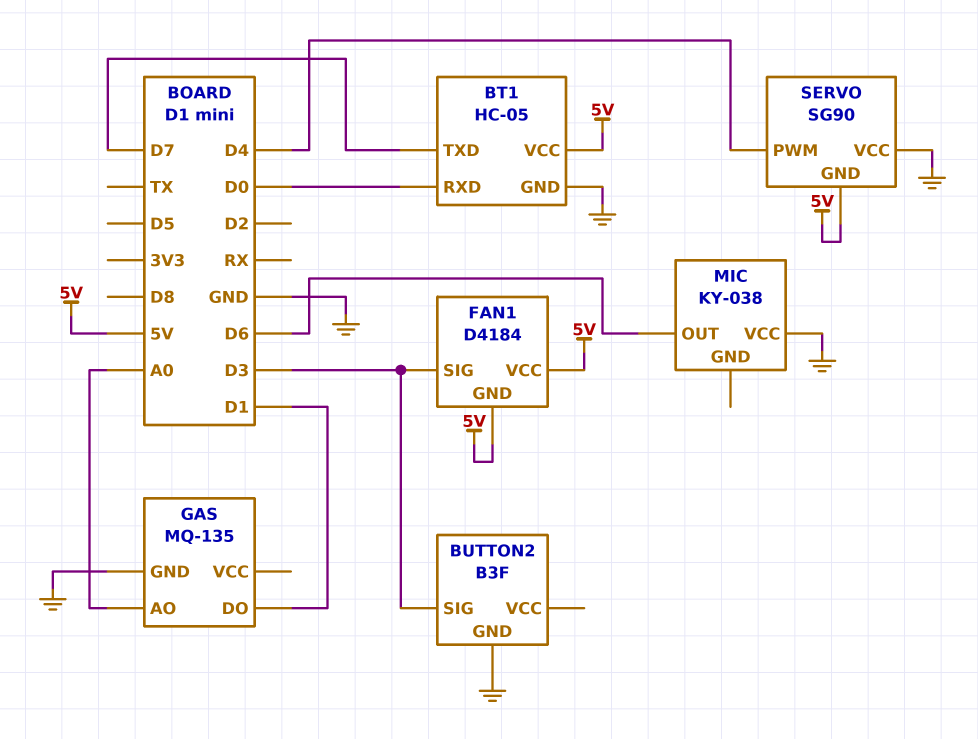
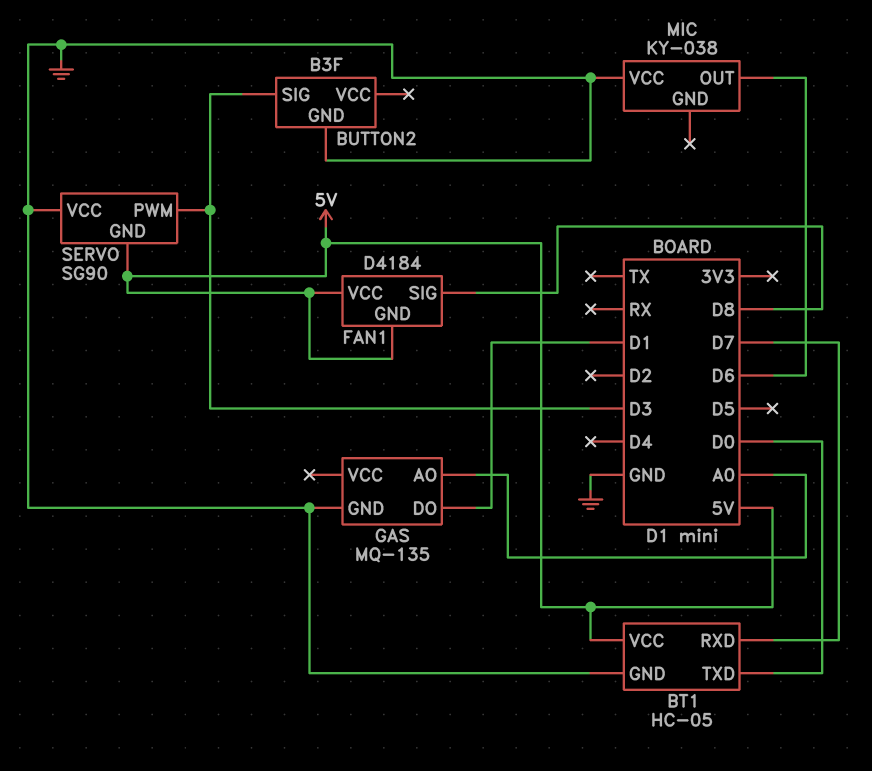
BT1 pin RXD: D0 -> D7
BT1 pin TXD: D7 -> D0
FAN1 pin SIG: D3 -> D8
SERVO pin PWM: D4 -> D3

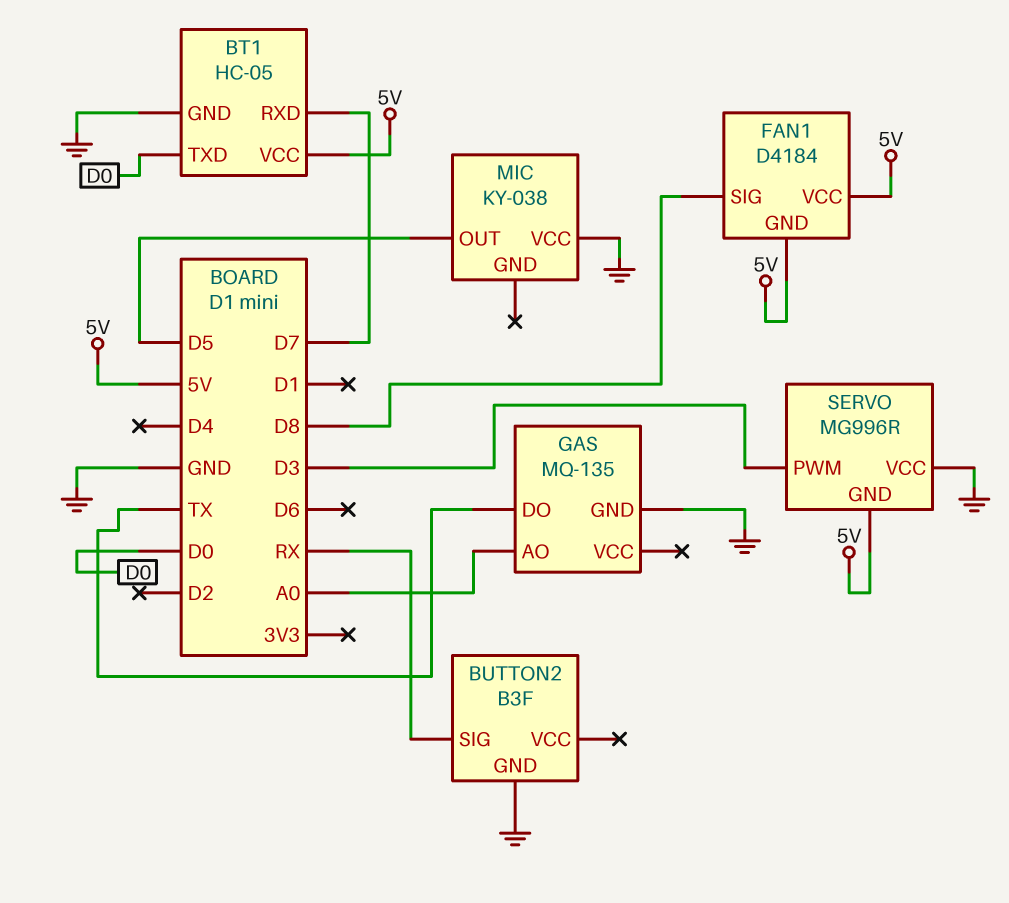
BUTTON2 pin SIG: D3 -> RX
GAS pin DO: D1 -> TX
MIC pin OUT: D6 -> D5
SERVO: SG90 -> MG996R

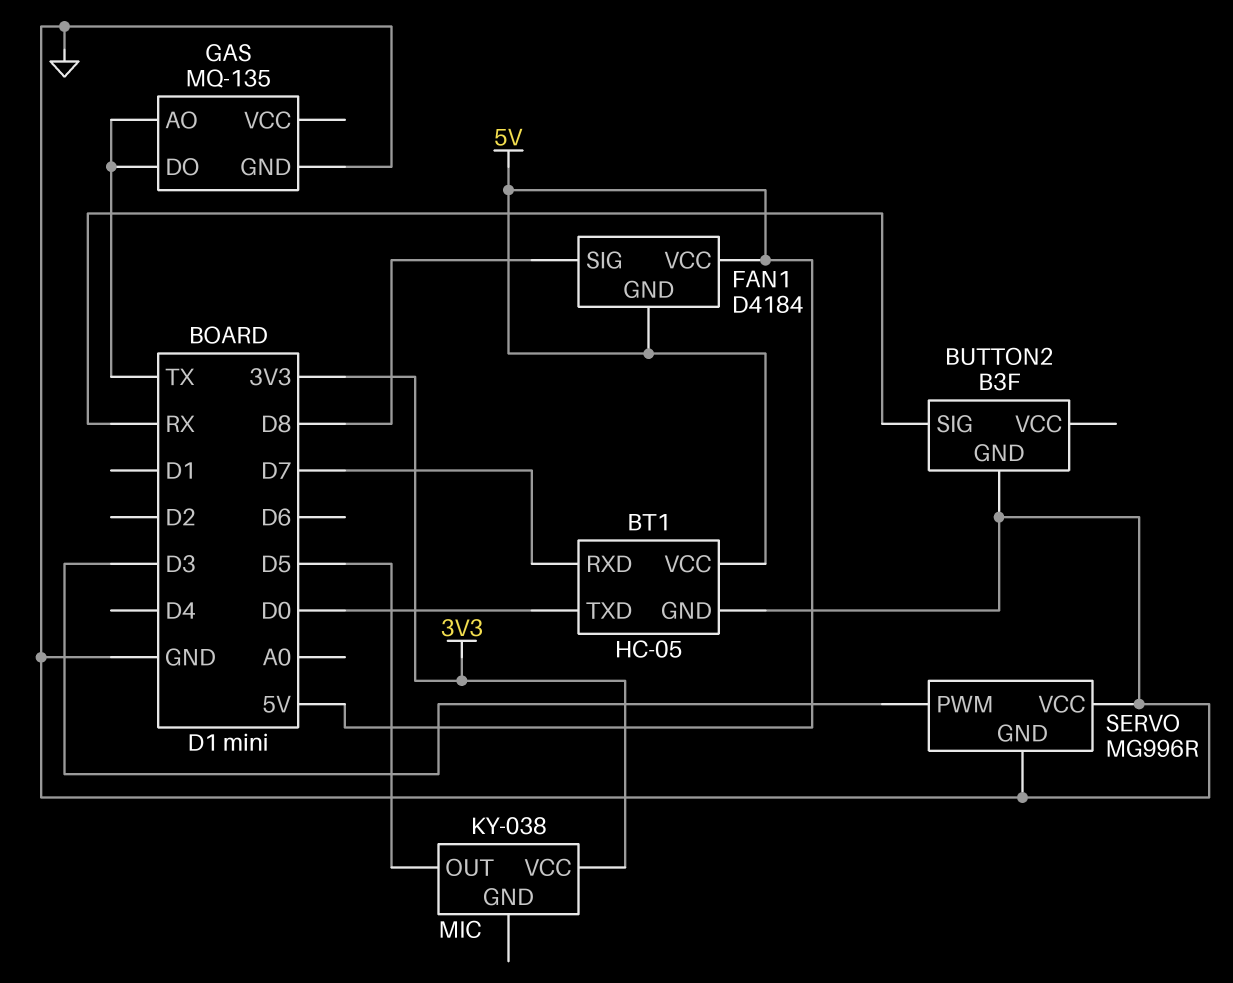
GAS pin AO: A0 -> TX
MIC pin VCC: GND -> 3V3
SERVO pin GND: 5V -> GND

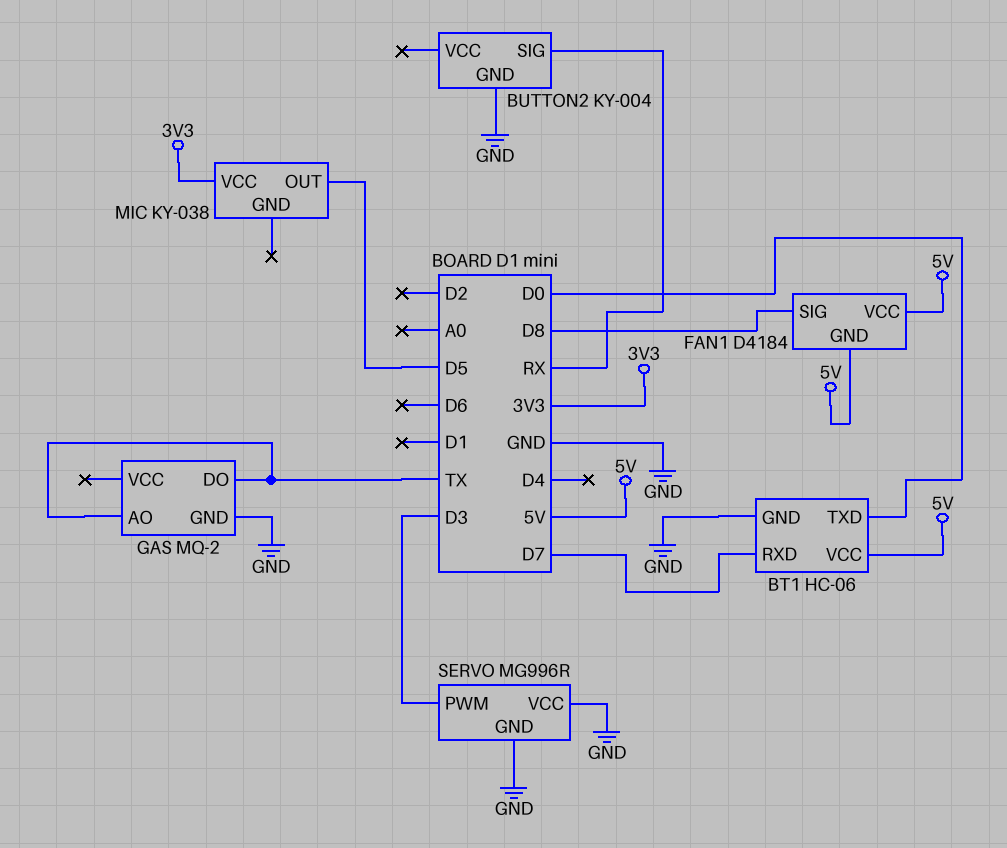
BT1: HC-05 -> HC-06
BUTTON2: B3F -> KY-004
GAS: MQ-135 -> MQ-2

